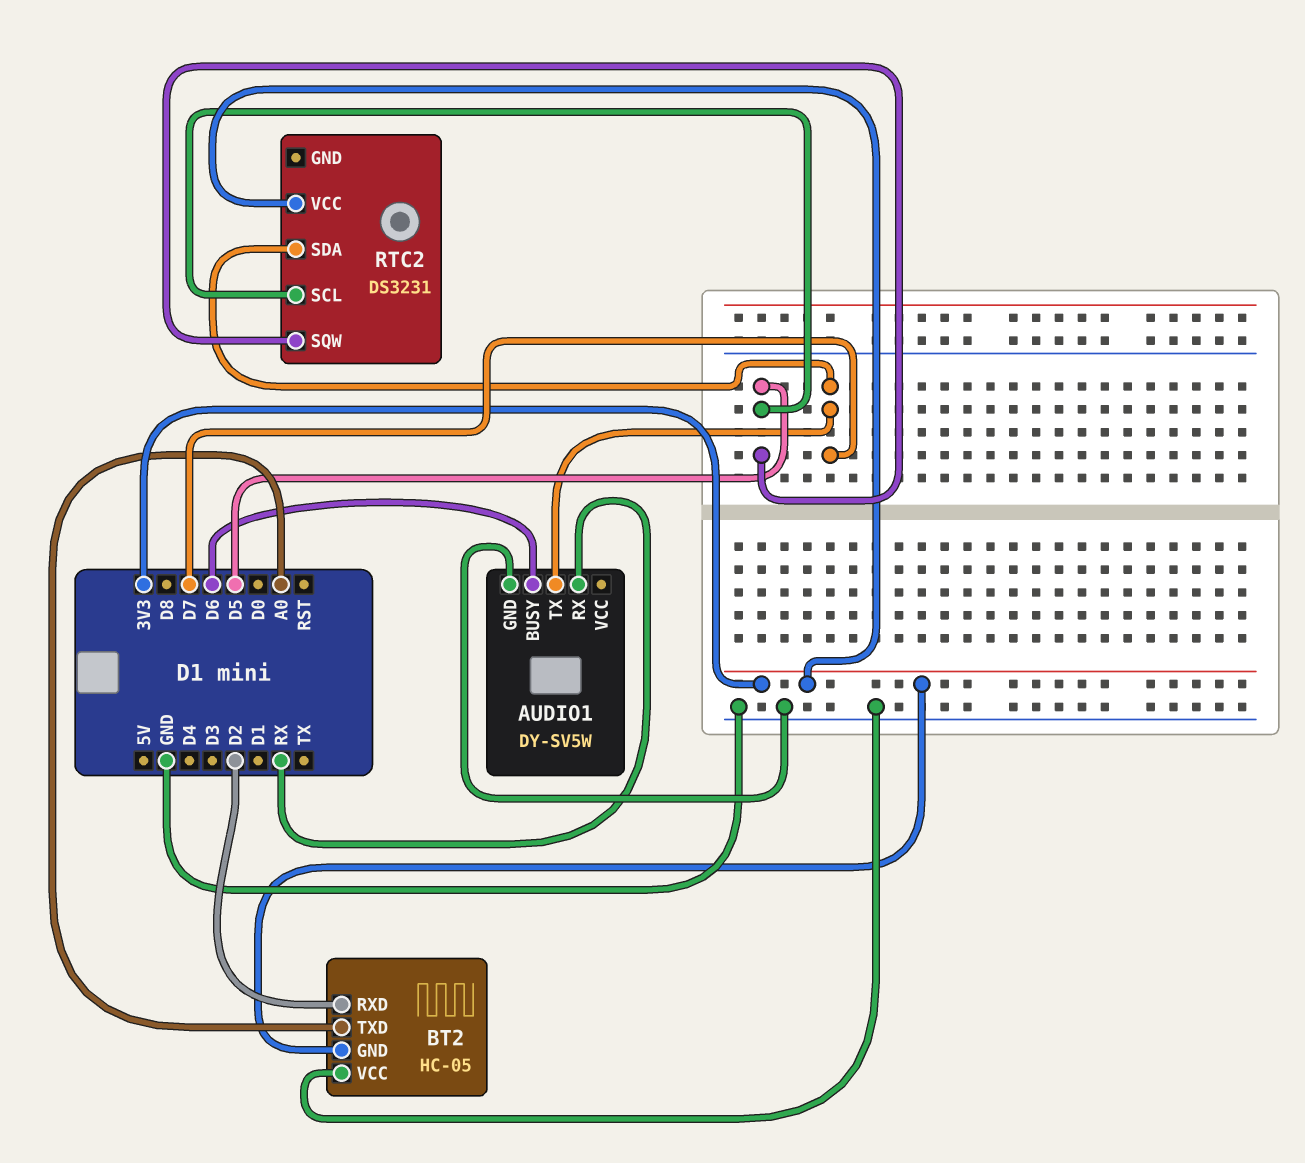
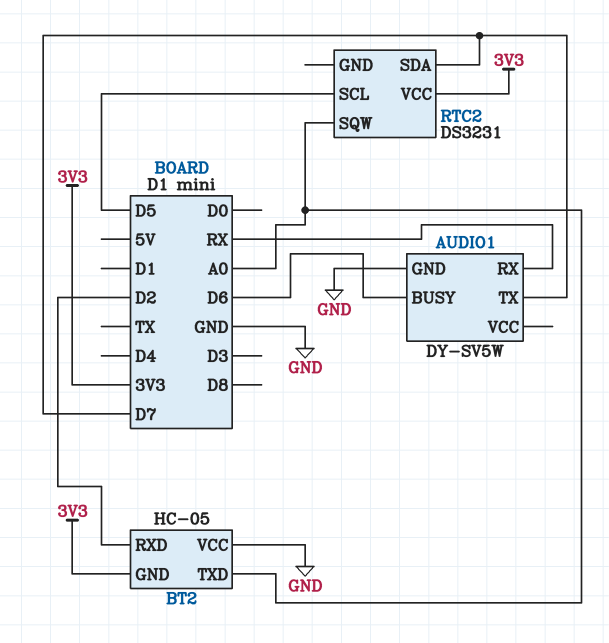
RTC2 pin SQW: D5 -> A0

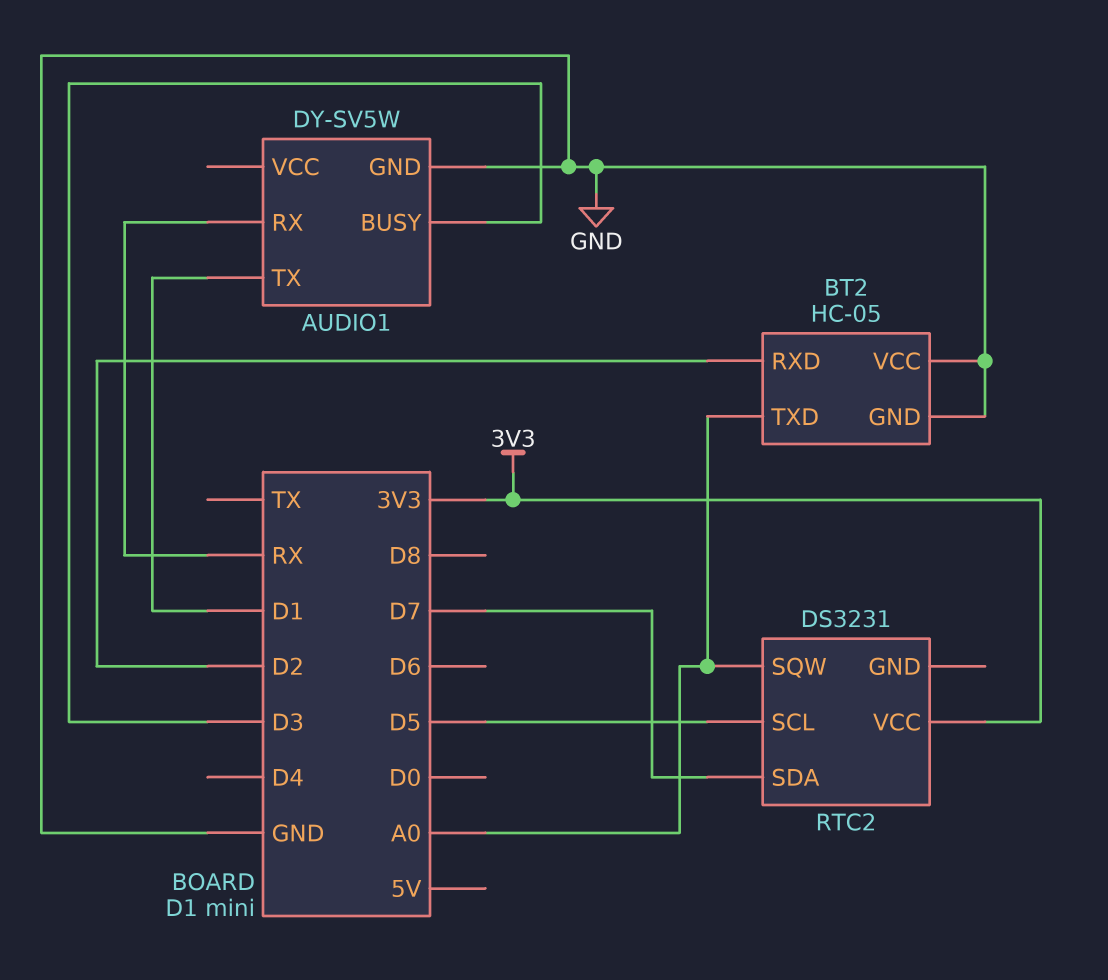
AUDIO1 pin BUSY: D6 -> D3
AUDIO1 pin TX: D7 -> D1
BT2 pin GND: 3V3 -> GND

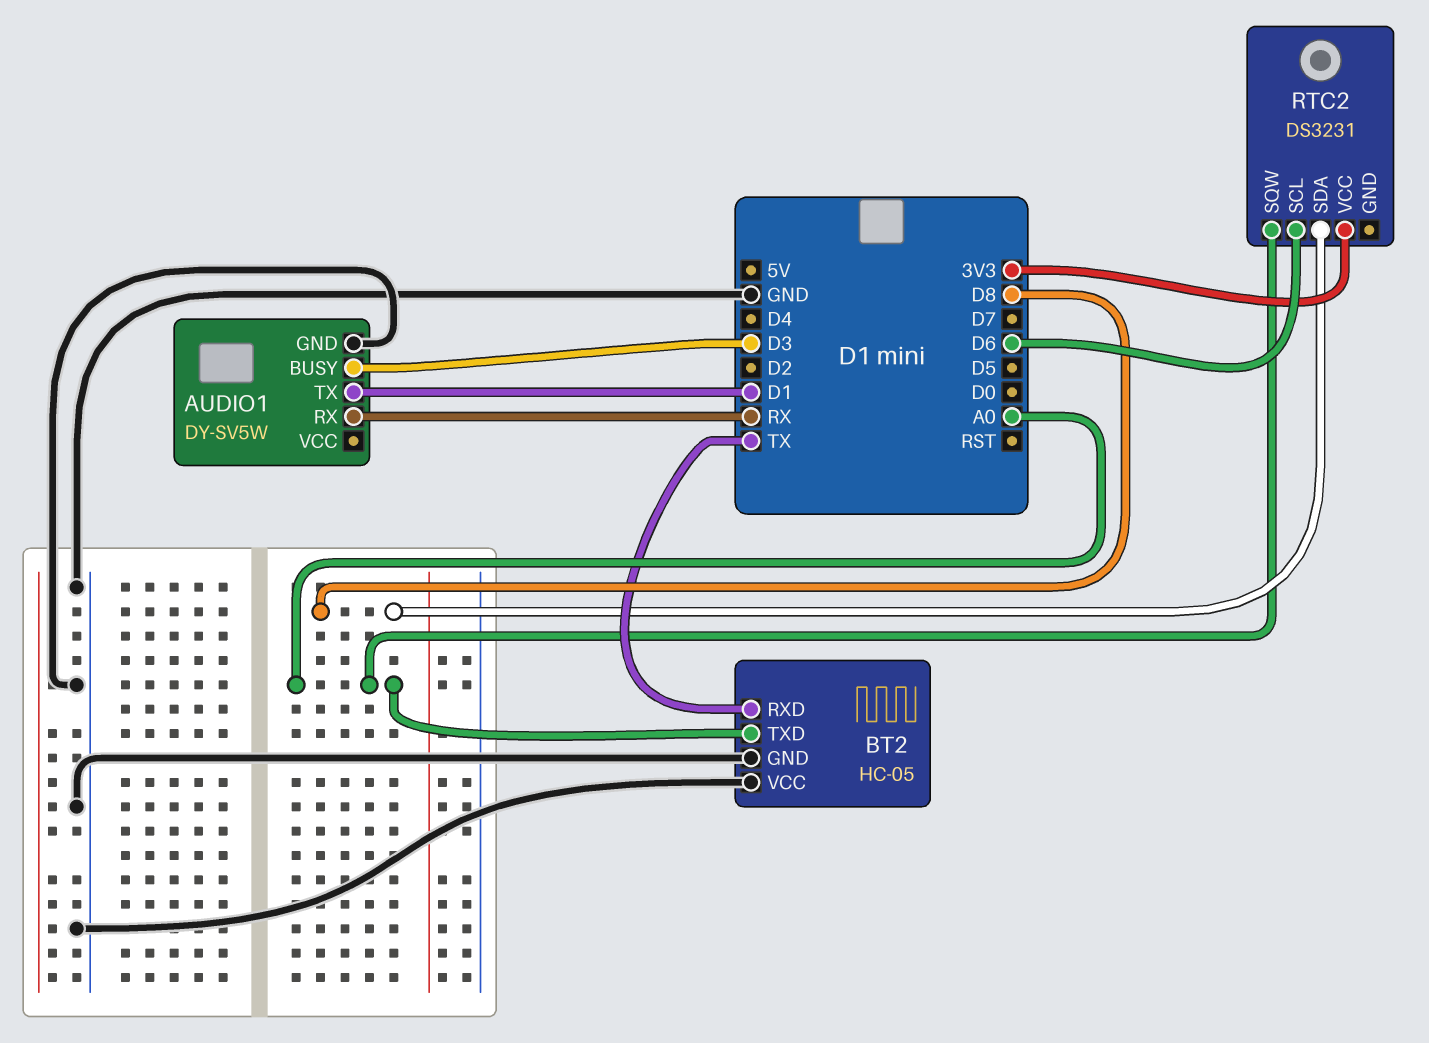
BT2 pin RXD: D2 -> TX
RTC2 pin SCL: D5 -> D6
RTC2 pin SDA: D7 -> D8

